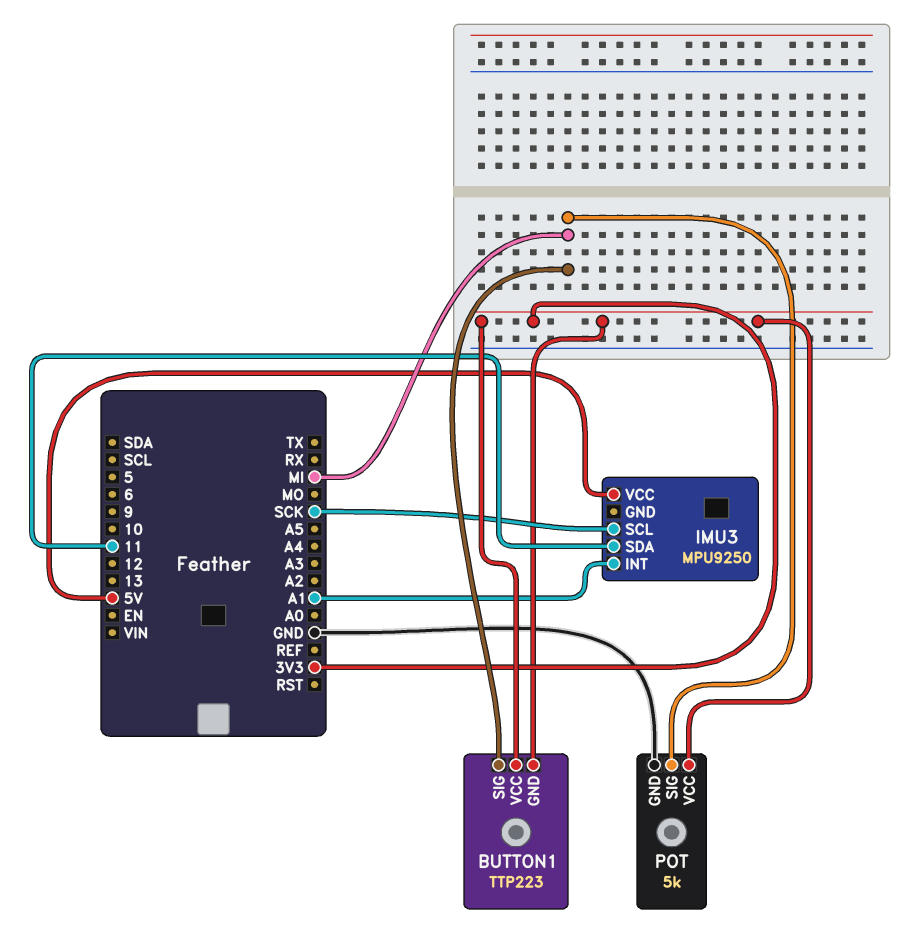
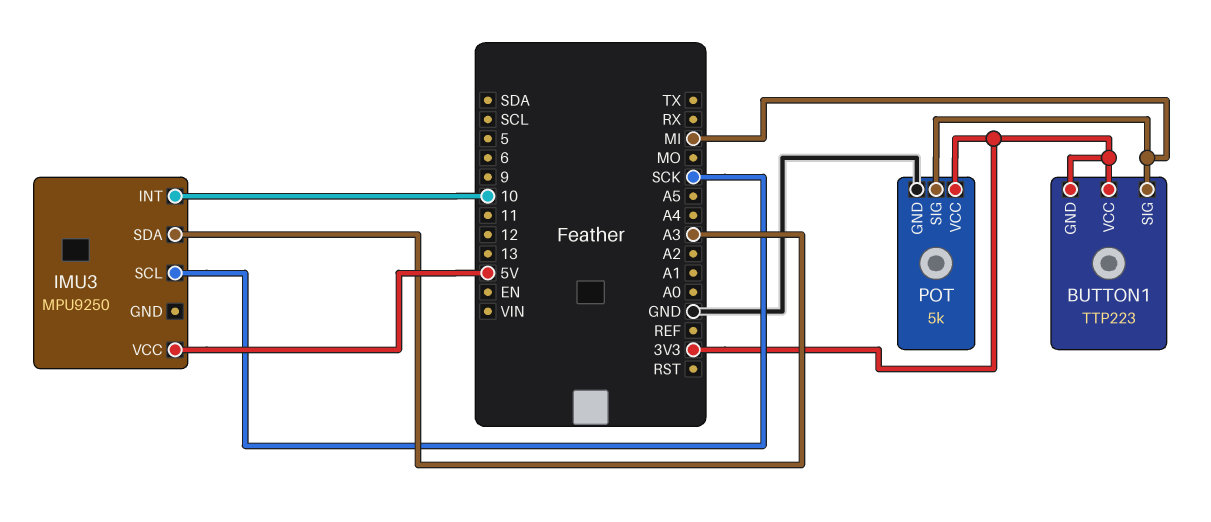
IMU3 pin INT: A1 -> 10
IMU3 pin SDA: 11 -> A3

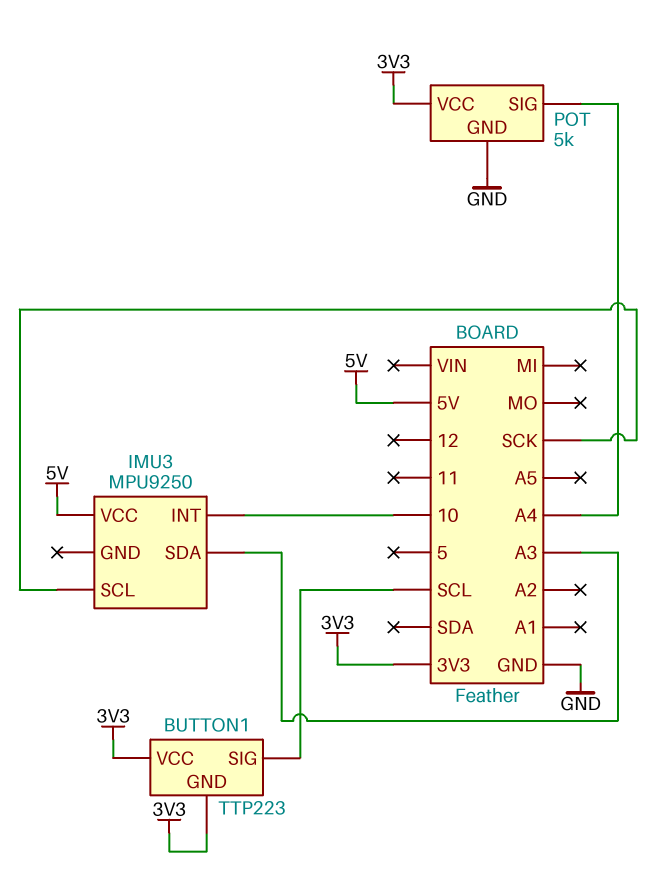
BUTTON1 pin SIG: MI -> SCL
POT pin SIG: MI -> A4

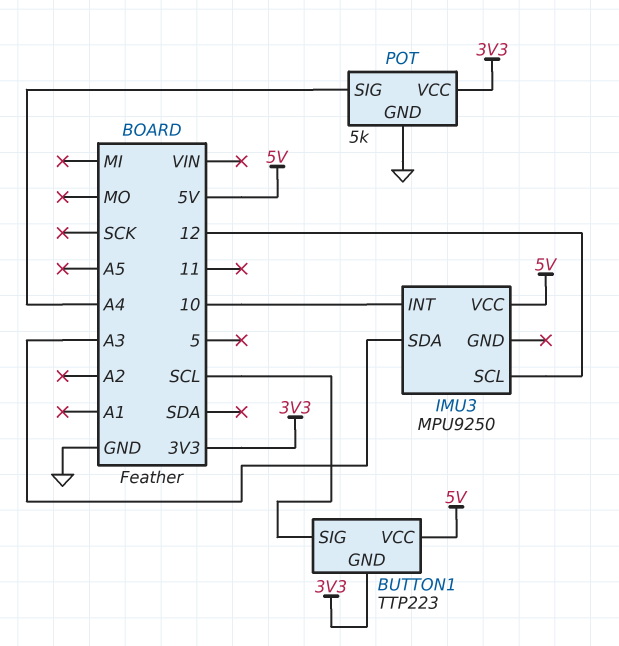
BUTTON1 pin VCC: 3V3 -> 5V
IMU3 pin SCL: SCK -> 12

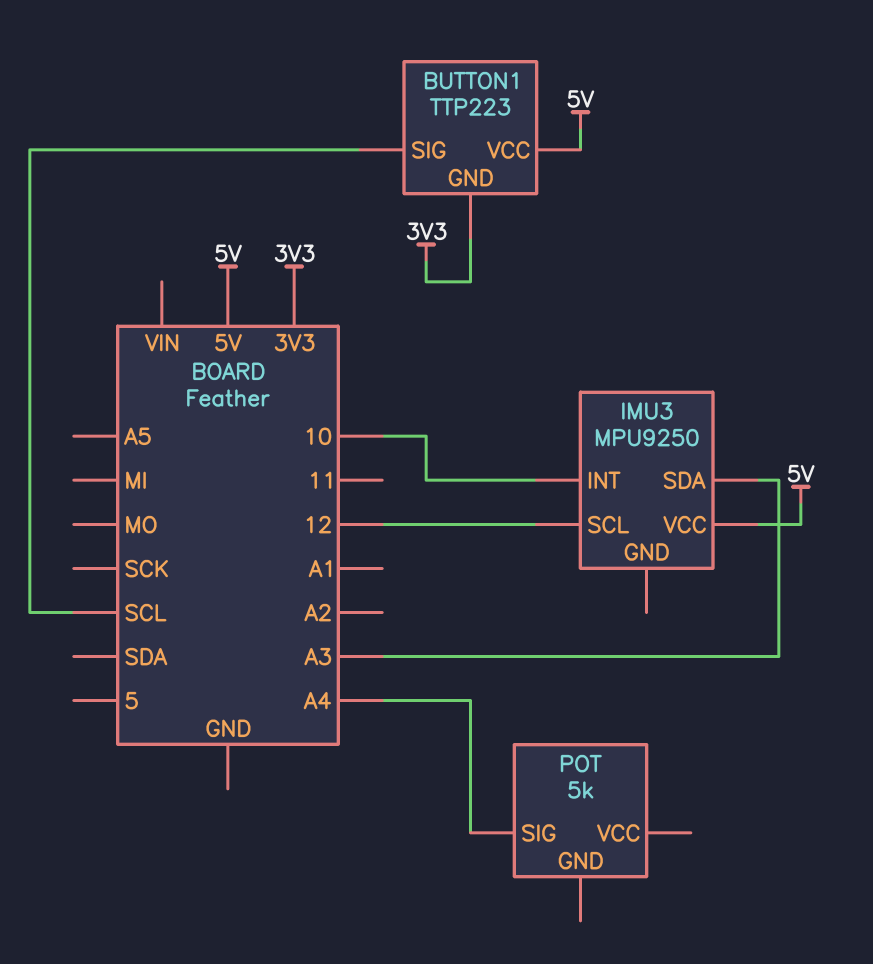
POT pin GND: GND -> none
POT pin VCC: 3V3 -> none

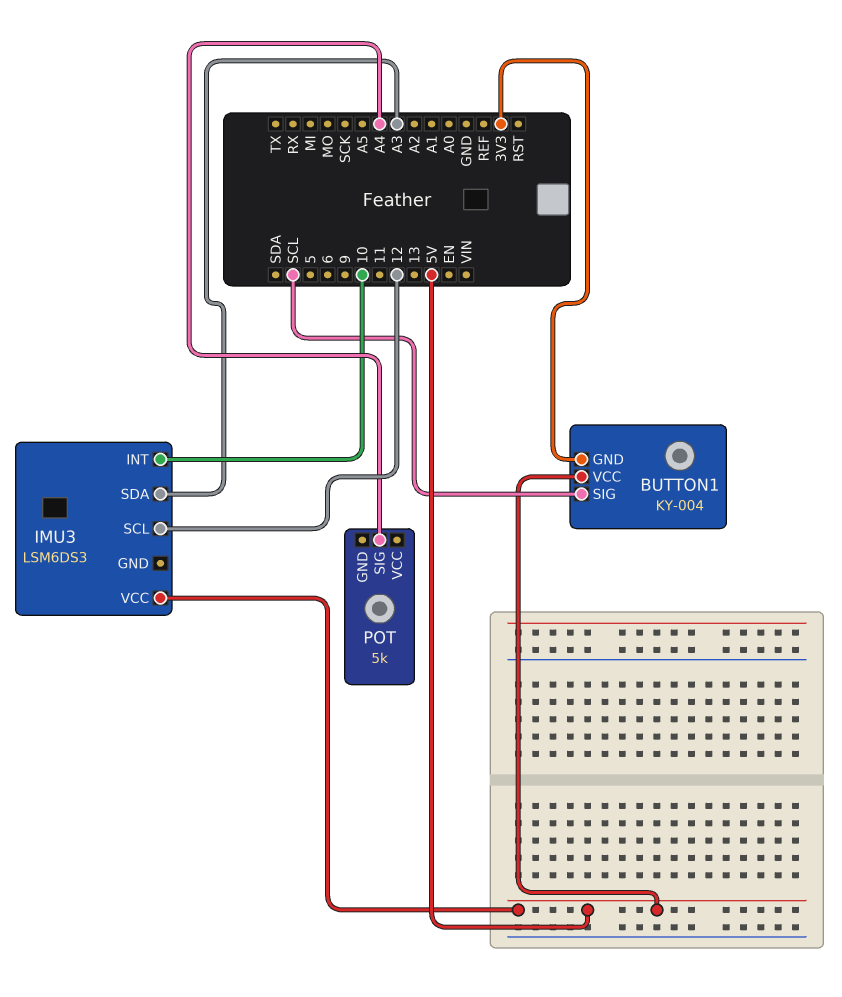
BUTTON1: TTP223 -> KY-004
IMU3: MPU9250 -> LSM6DS3

